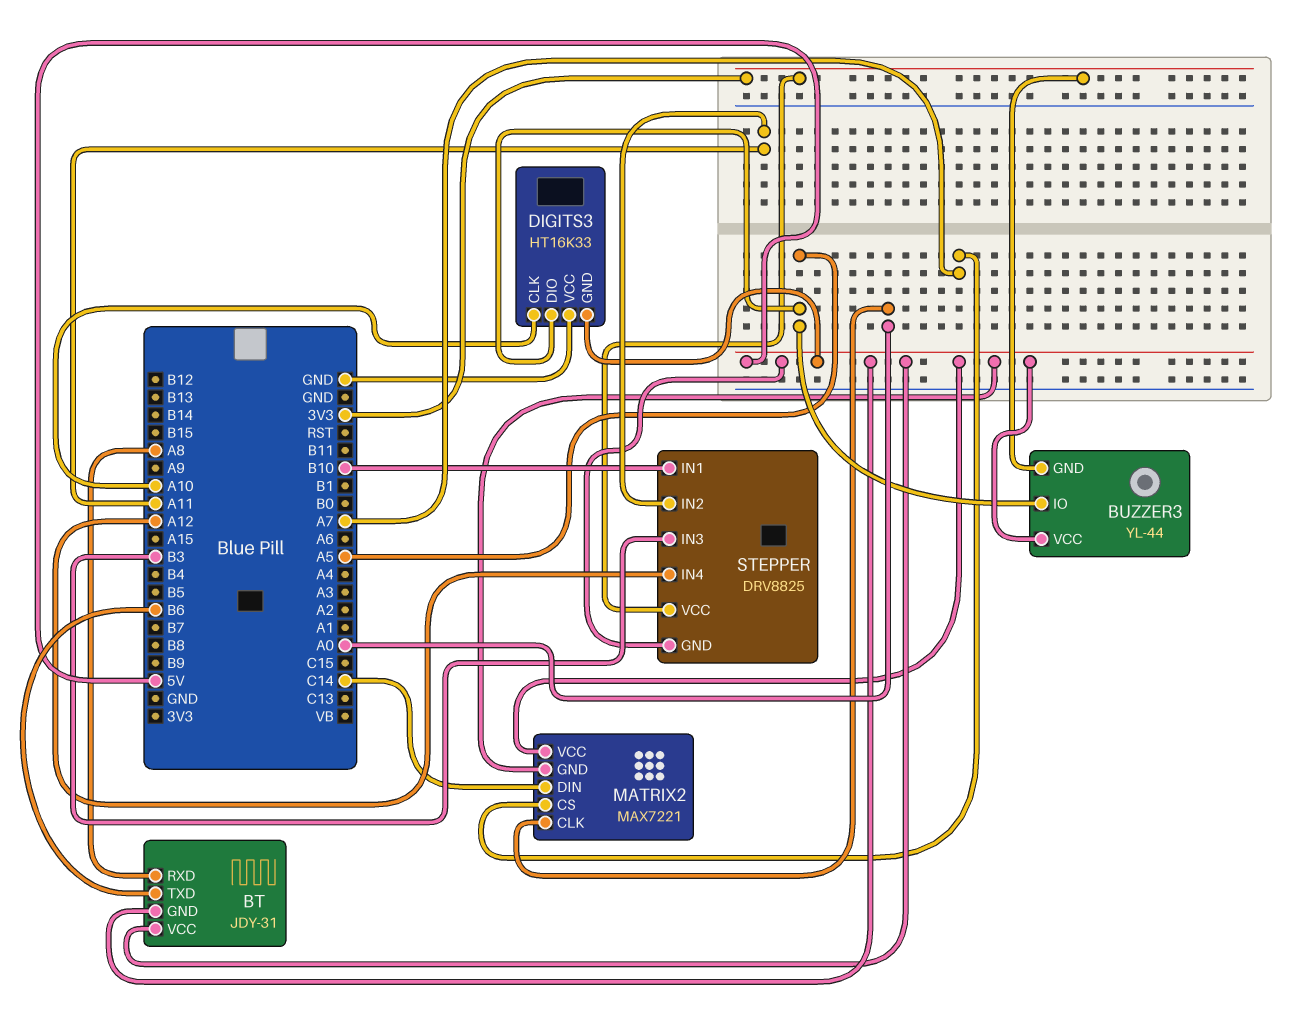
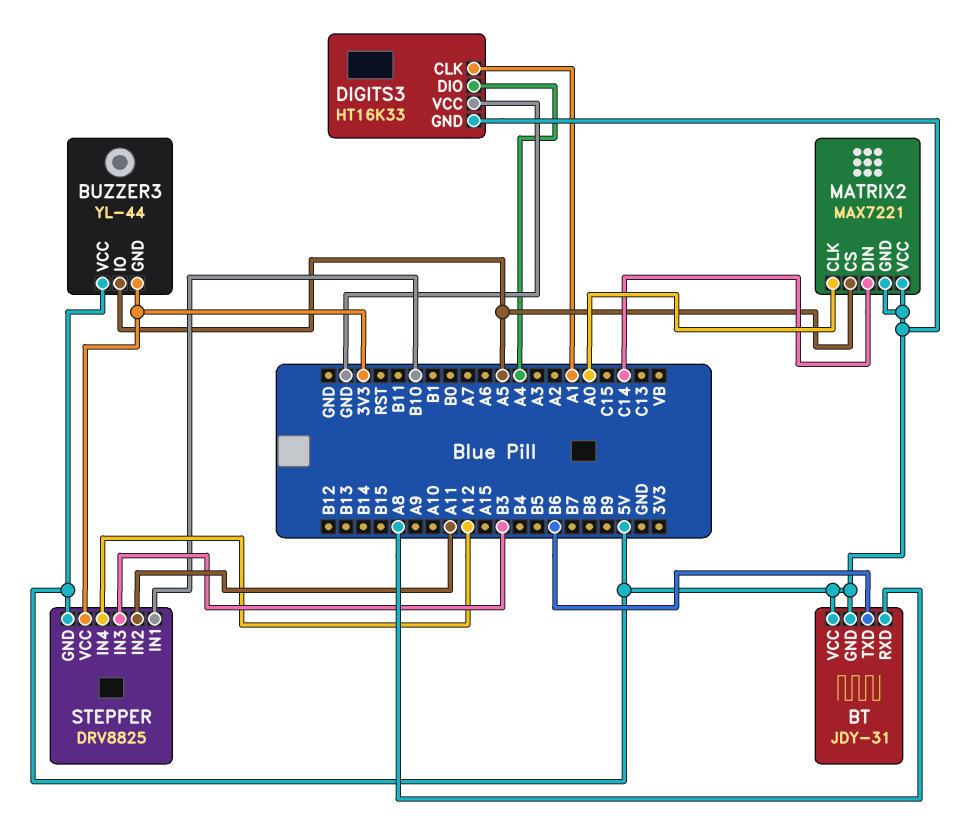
DIGITS3 pin CLK: A10 -> A1
DIGITS3 pin DIO: A5 -> A4
MATRIX2 pin CS: A7 -> A5

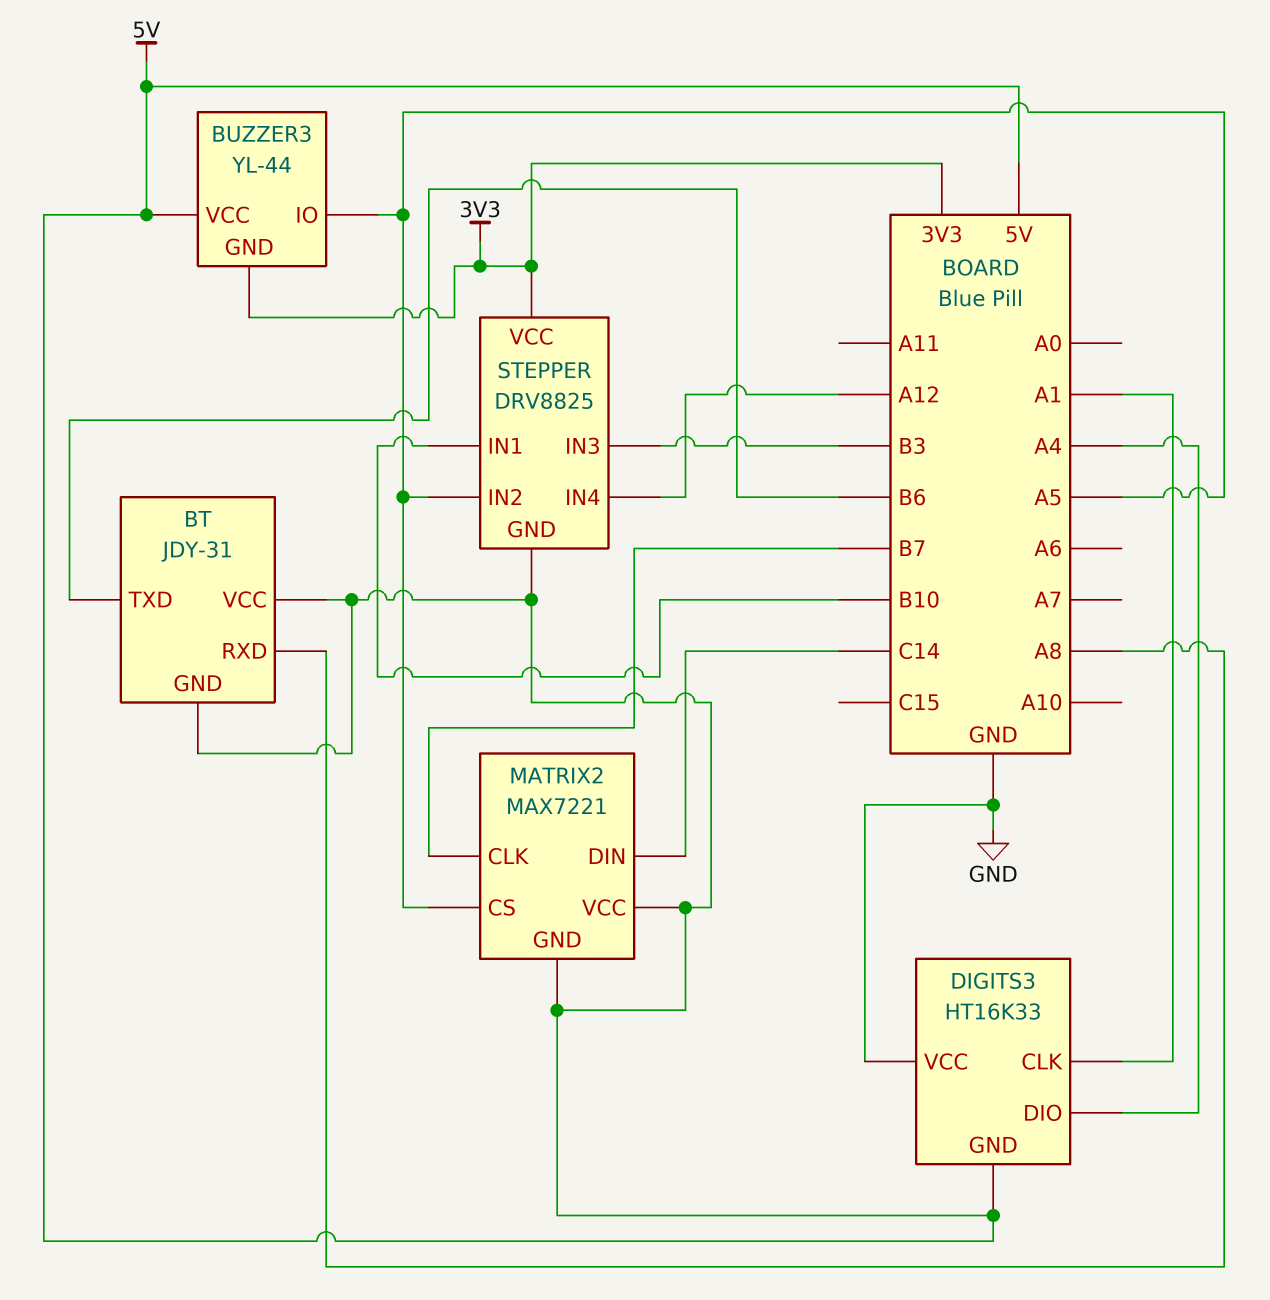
MATRIX2 pin CLK: A0 -> B7
STEPPER pin IN2: A11 -> A5

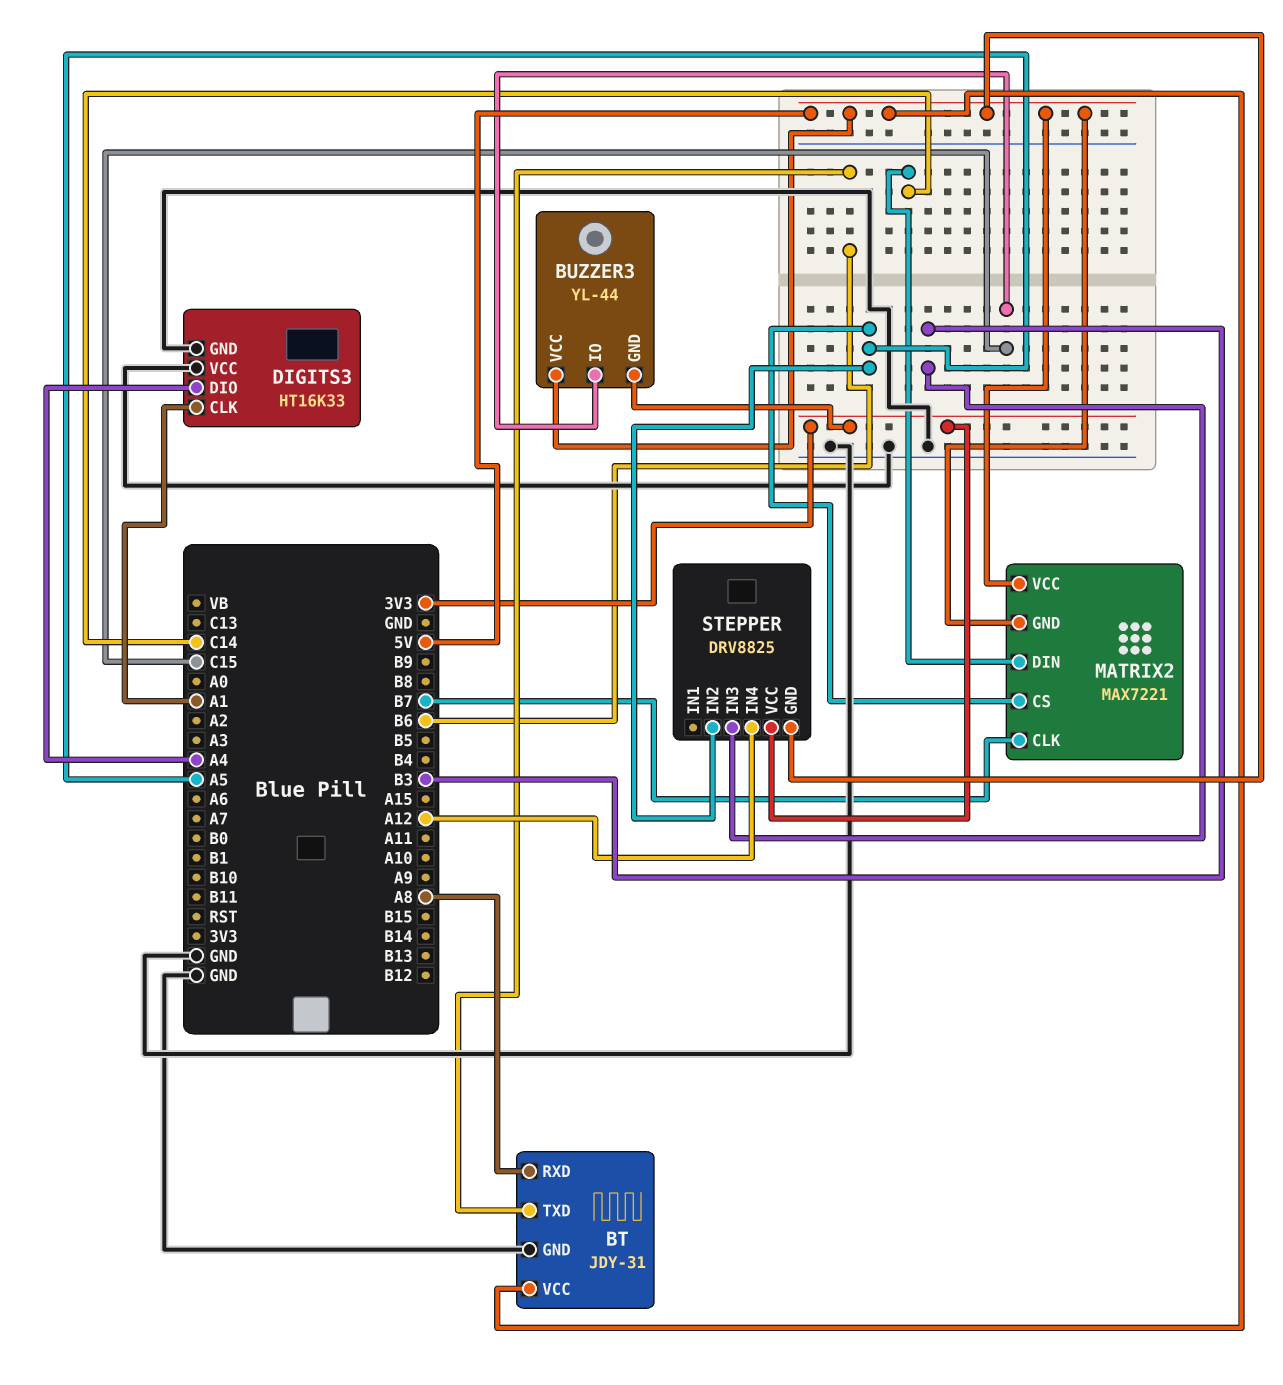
BT pin GND: 5V -> GND
BUZZER3 pin IO: A5 -> C15
DIGITS3 pin GND: 5V -> GND
STEPPER pin IN1: B10 -> none

